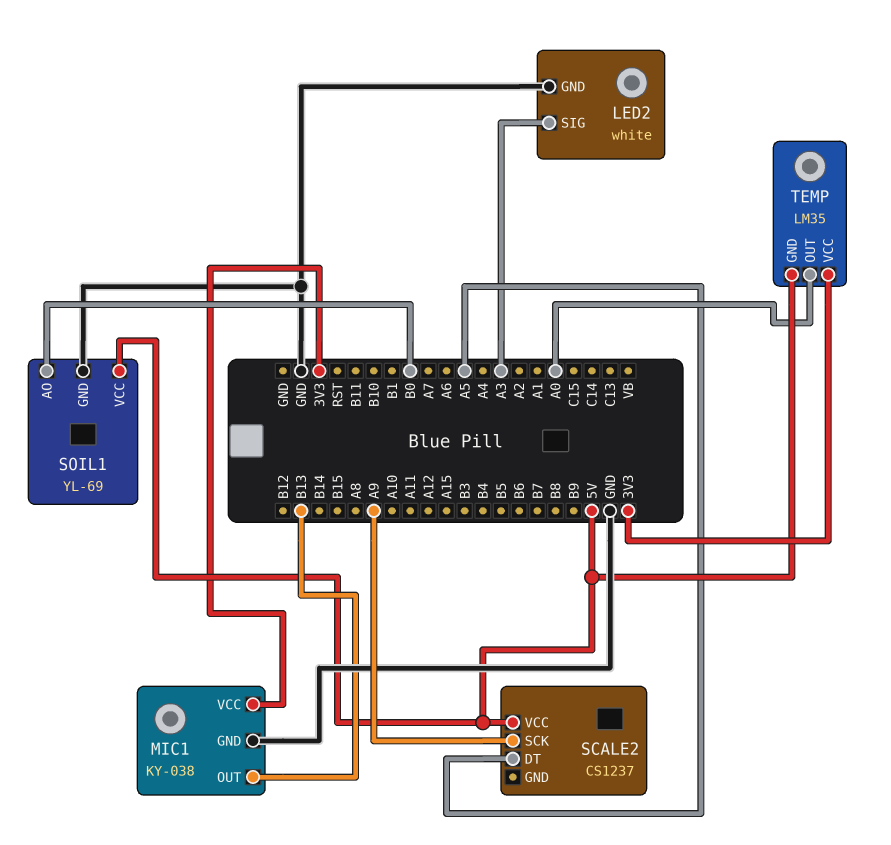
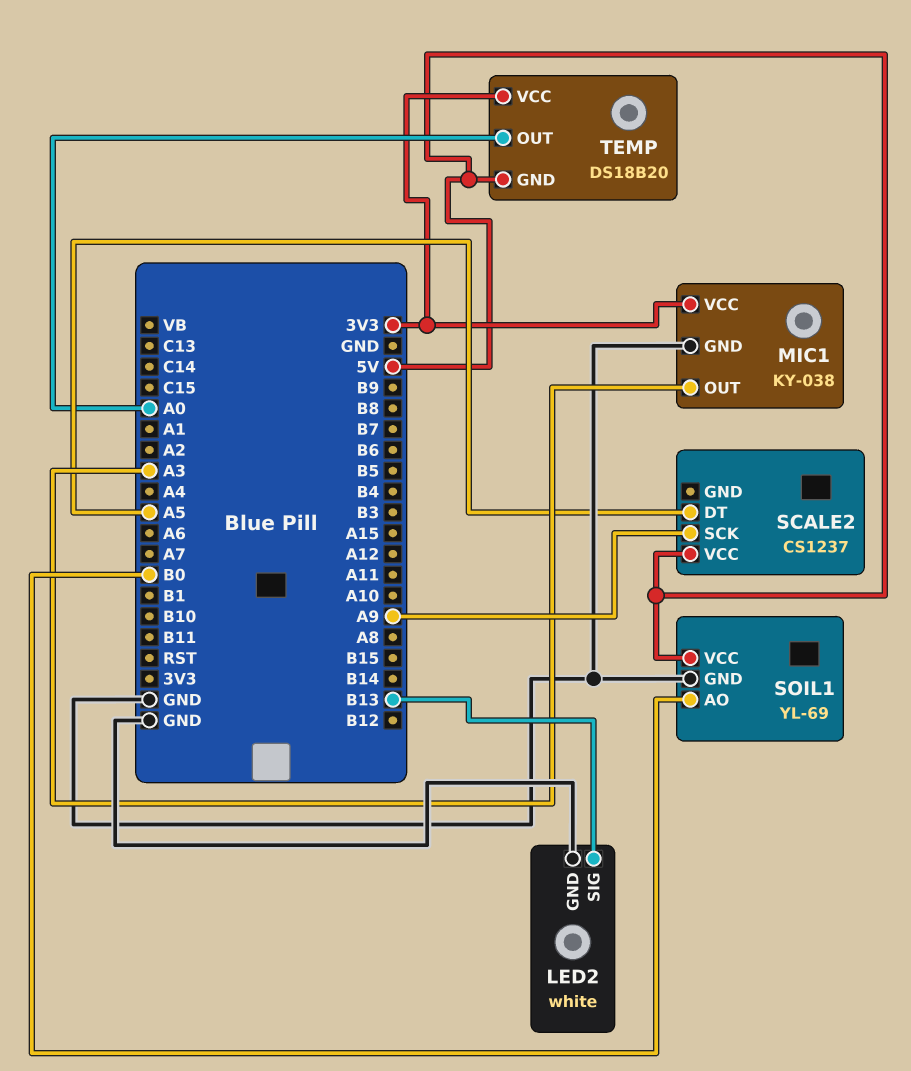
LED2 pin SIG: A3 -> B13
MIC1 pin OUT: B13 -> A3
TEMP: LM35 -> DS18B20

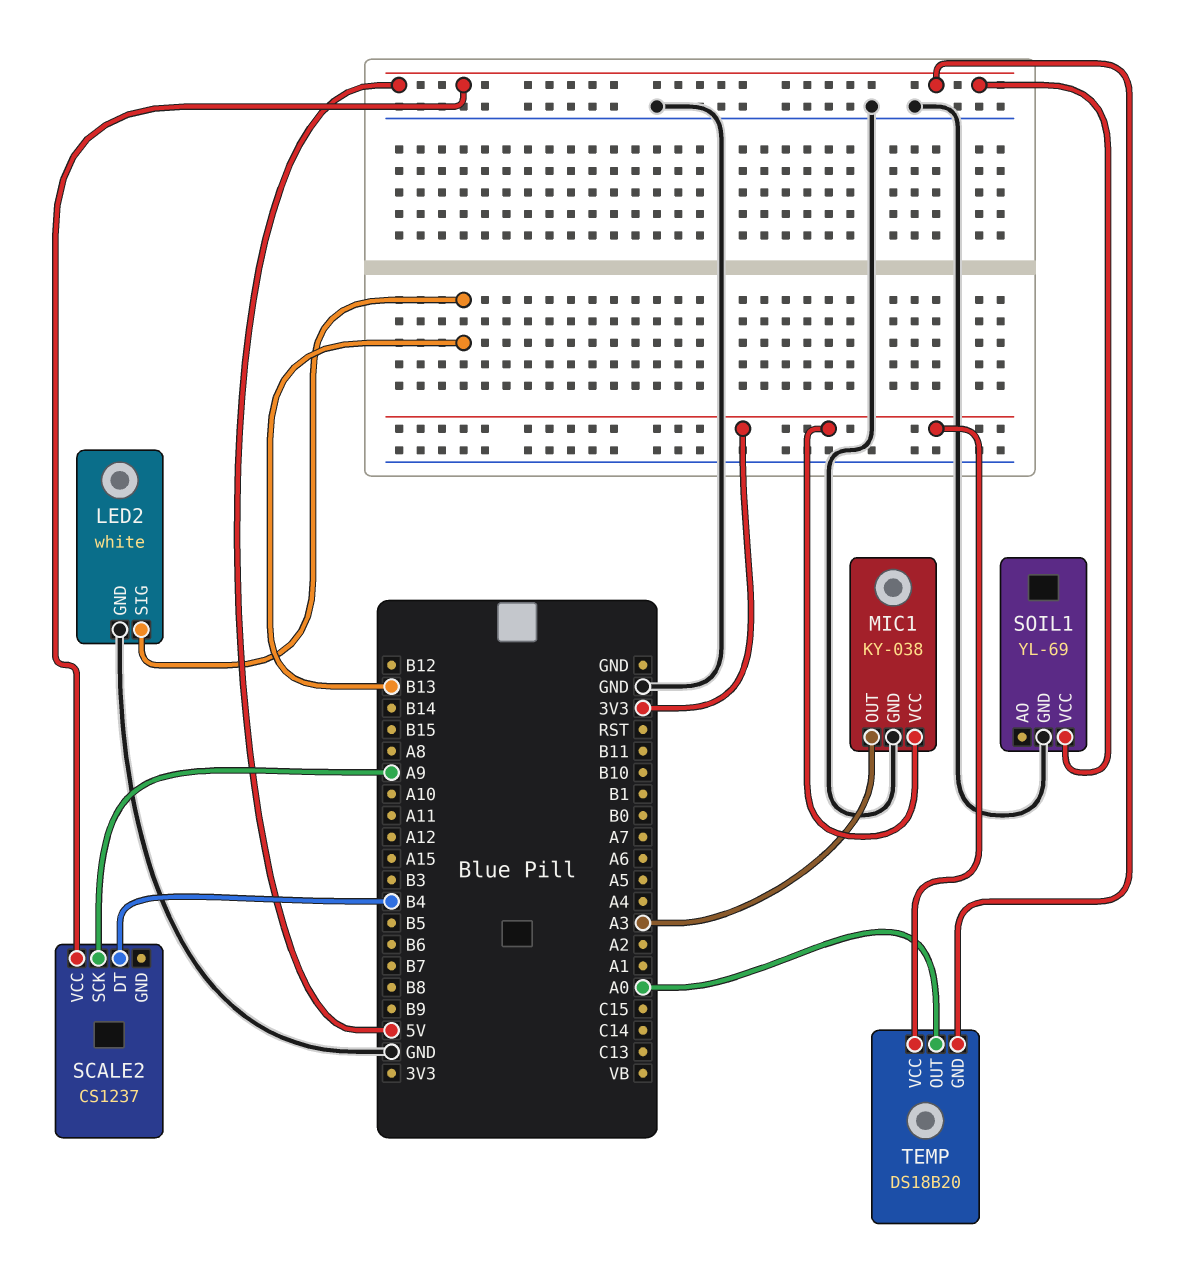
SCALE2 pin DT: A5 -> B4
SOIL1 pin AO: B0 -> none

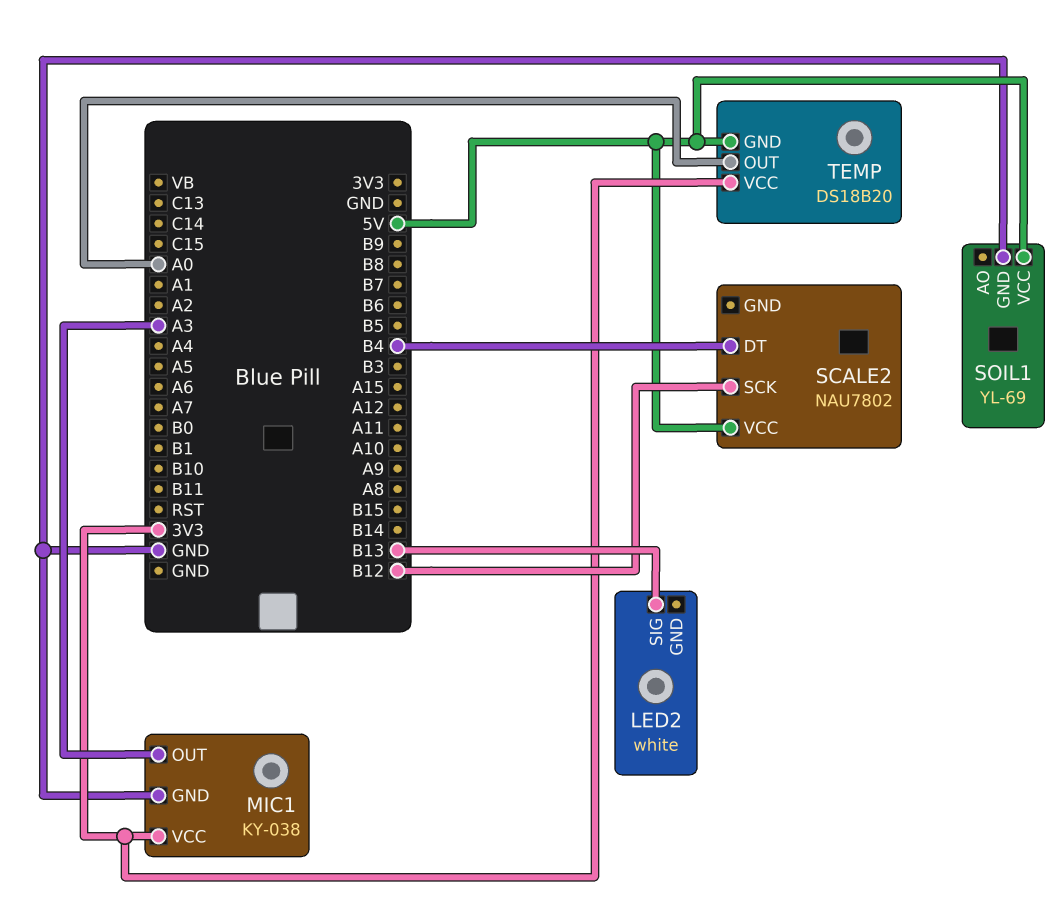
LED2 pin GND: GND -> none
SCALE2: CS1237 -> NAU7802
SCALE2 pin SCK: A9 -> B12

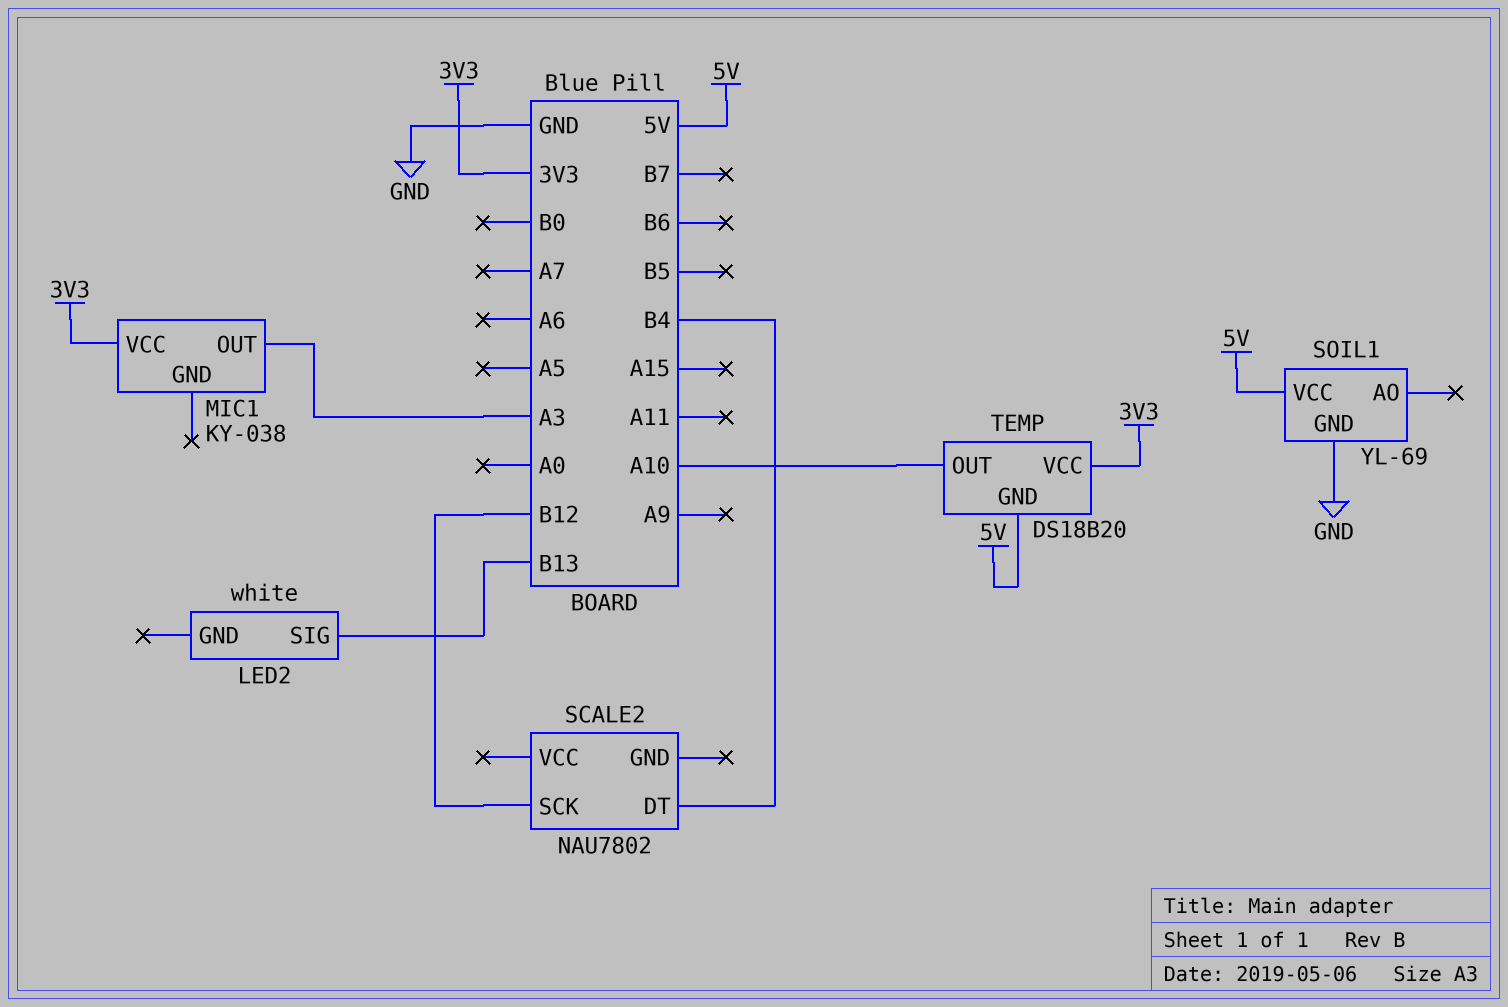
MIC1 pin GND: GND -> none
SCALE2 pin VCC: 5V -> none
TEMP pin OUT: A0 -> A10

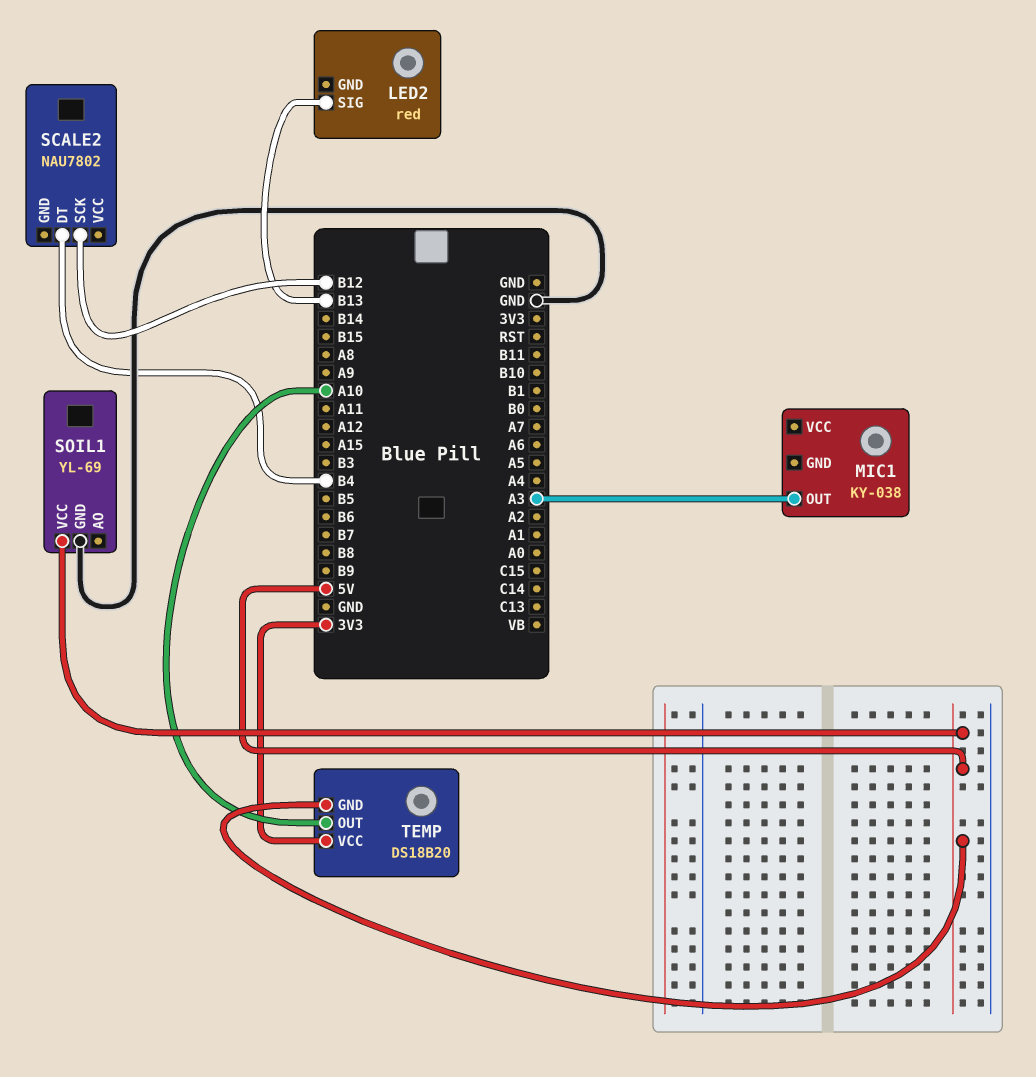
LED2: white -> red
MIC1 pin VCC: 3V3 -> none

